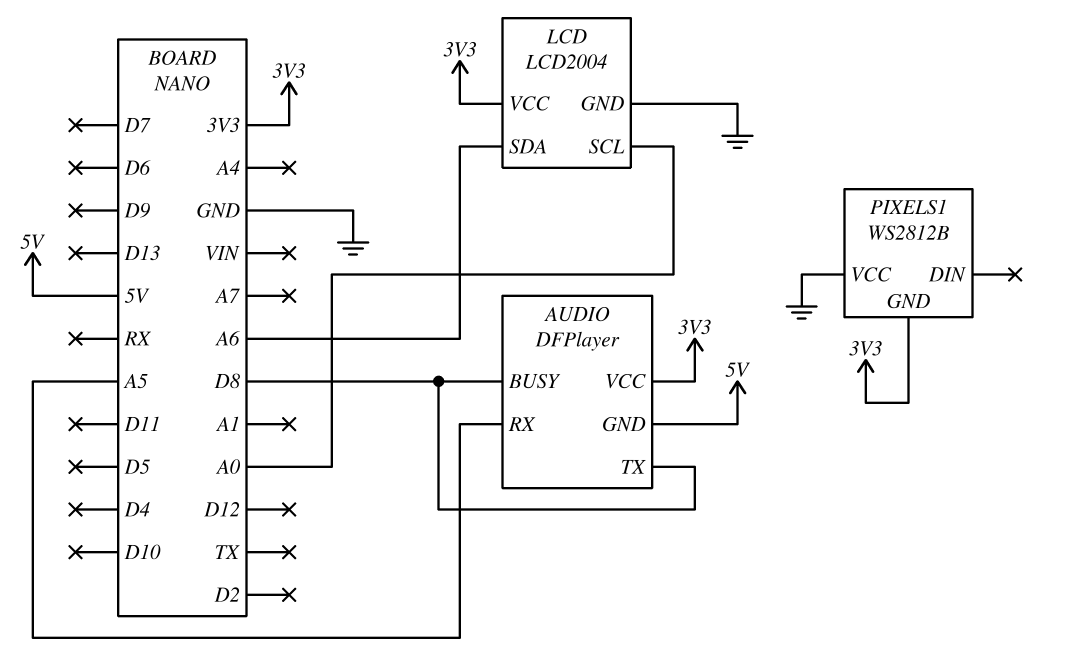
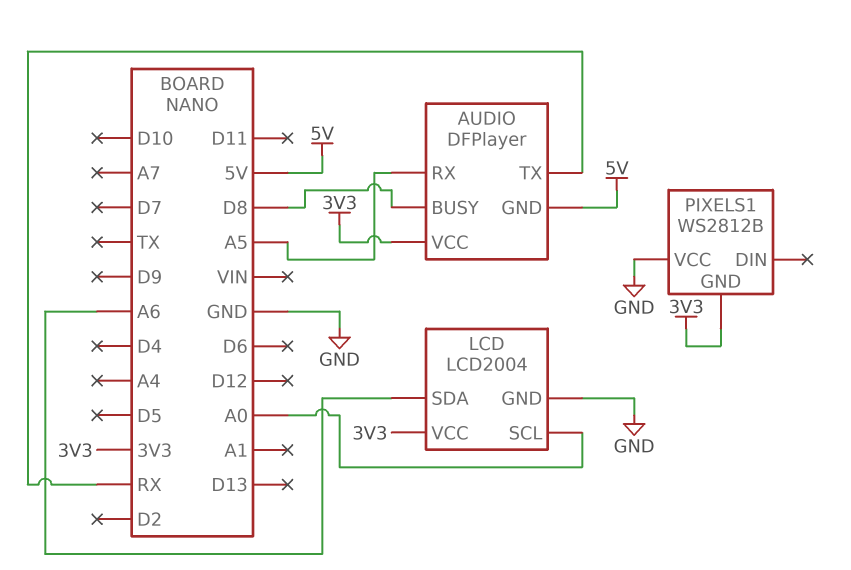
AUDIO pin TX: D8 -> RX

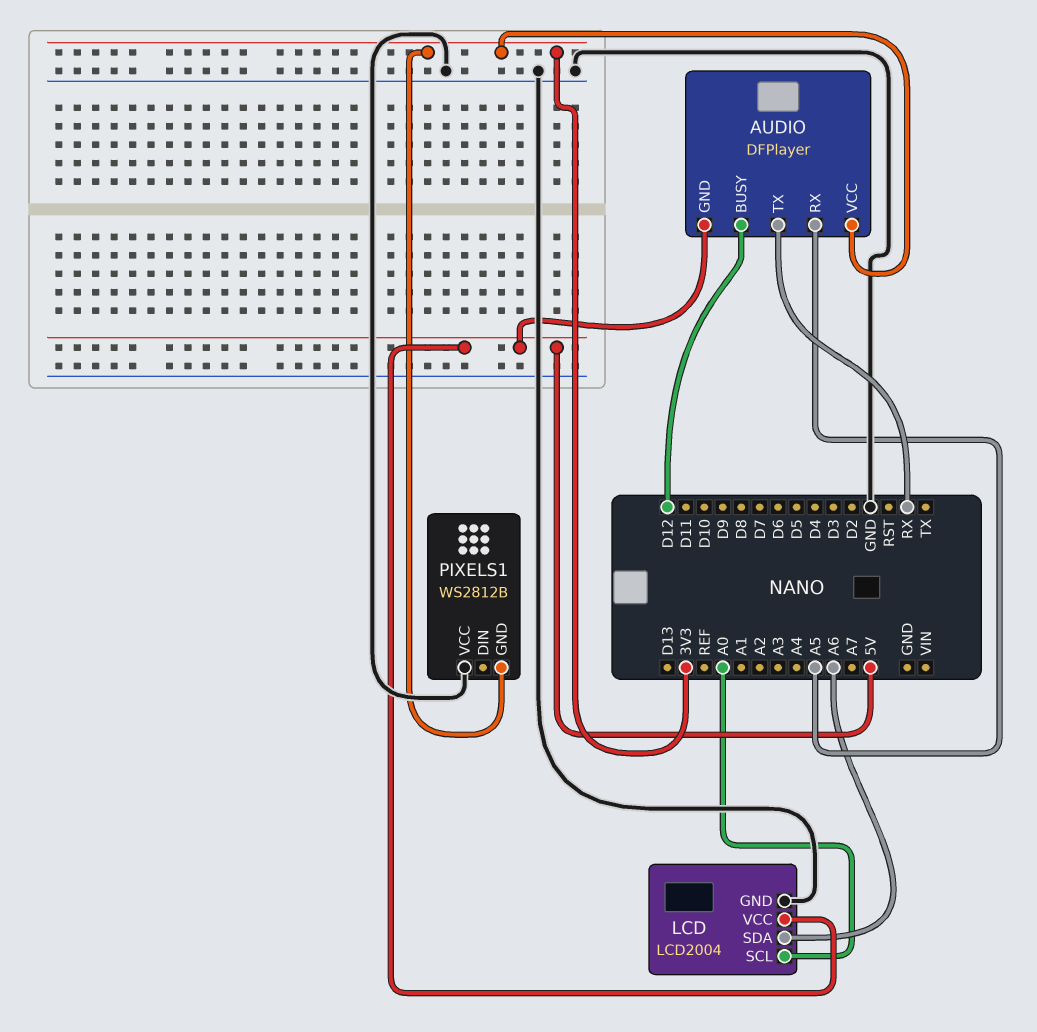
AUDIO pin BUSY: D8 -> D12
LCD pin VCC: 3V3 -> 5V

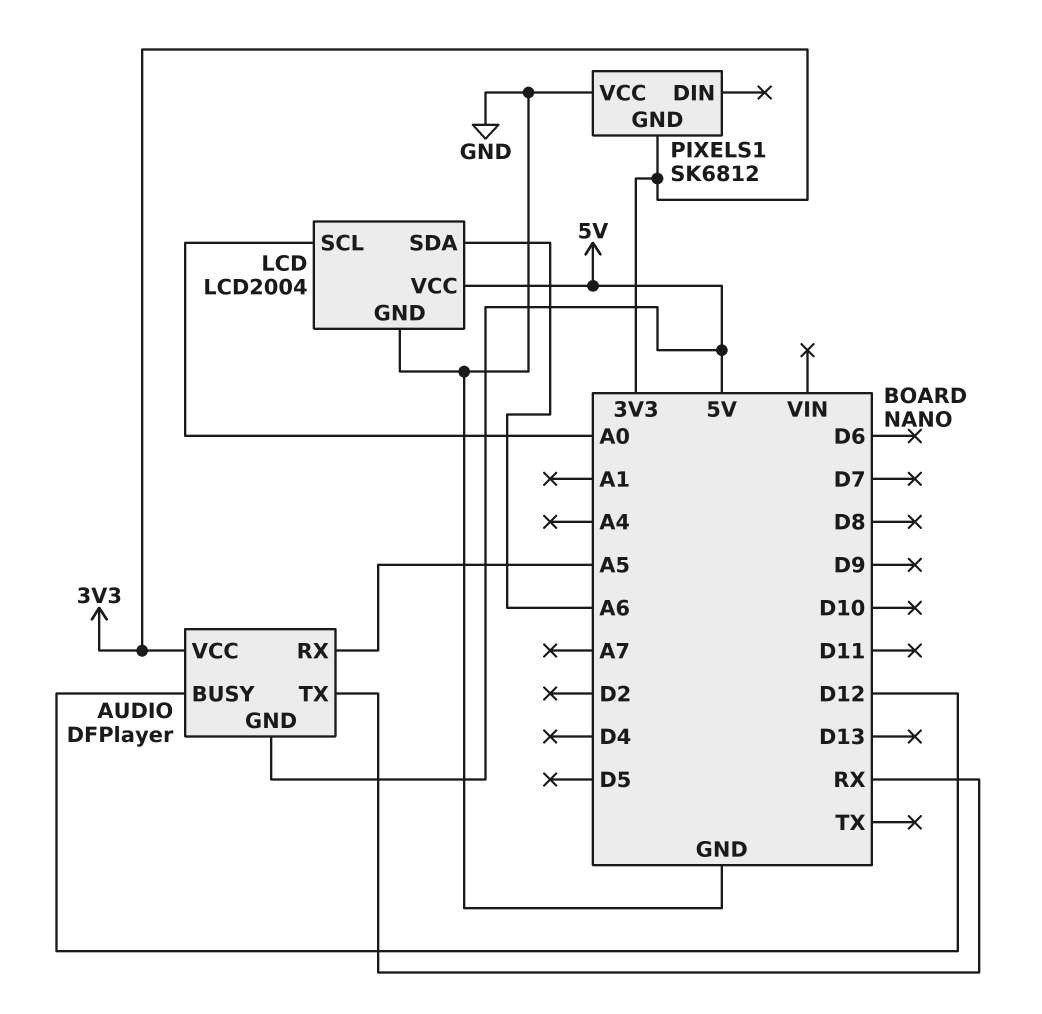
PIXELS1: WS2812B -> SK6812

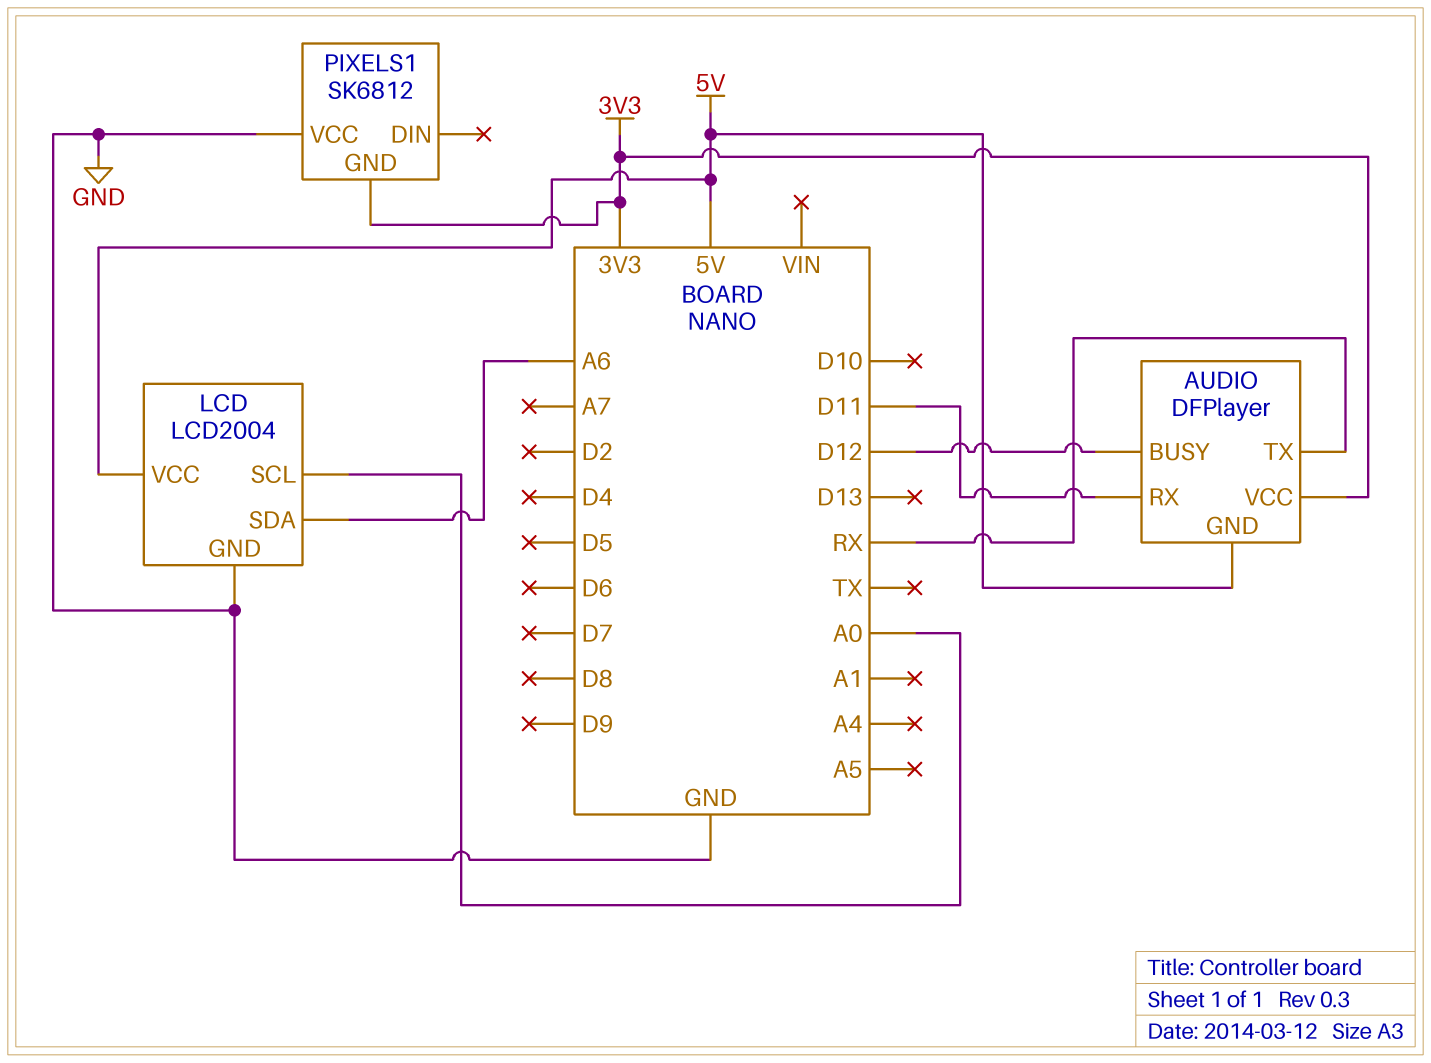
AUDIO pin RX: A5 -> D11

